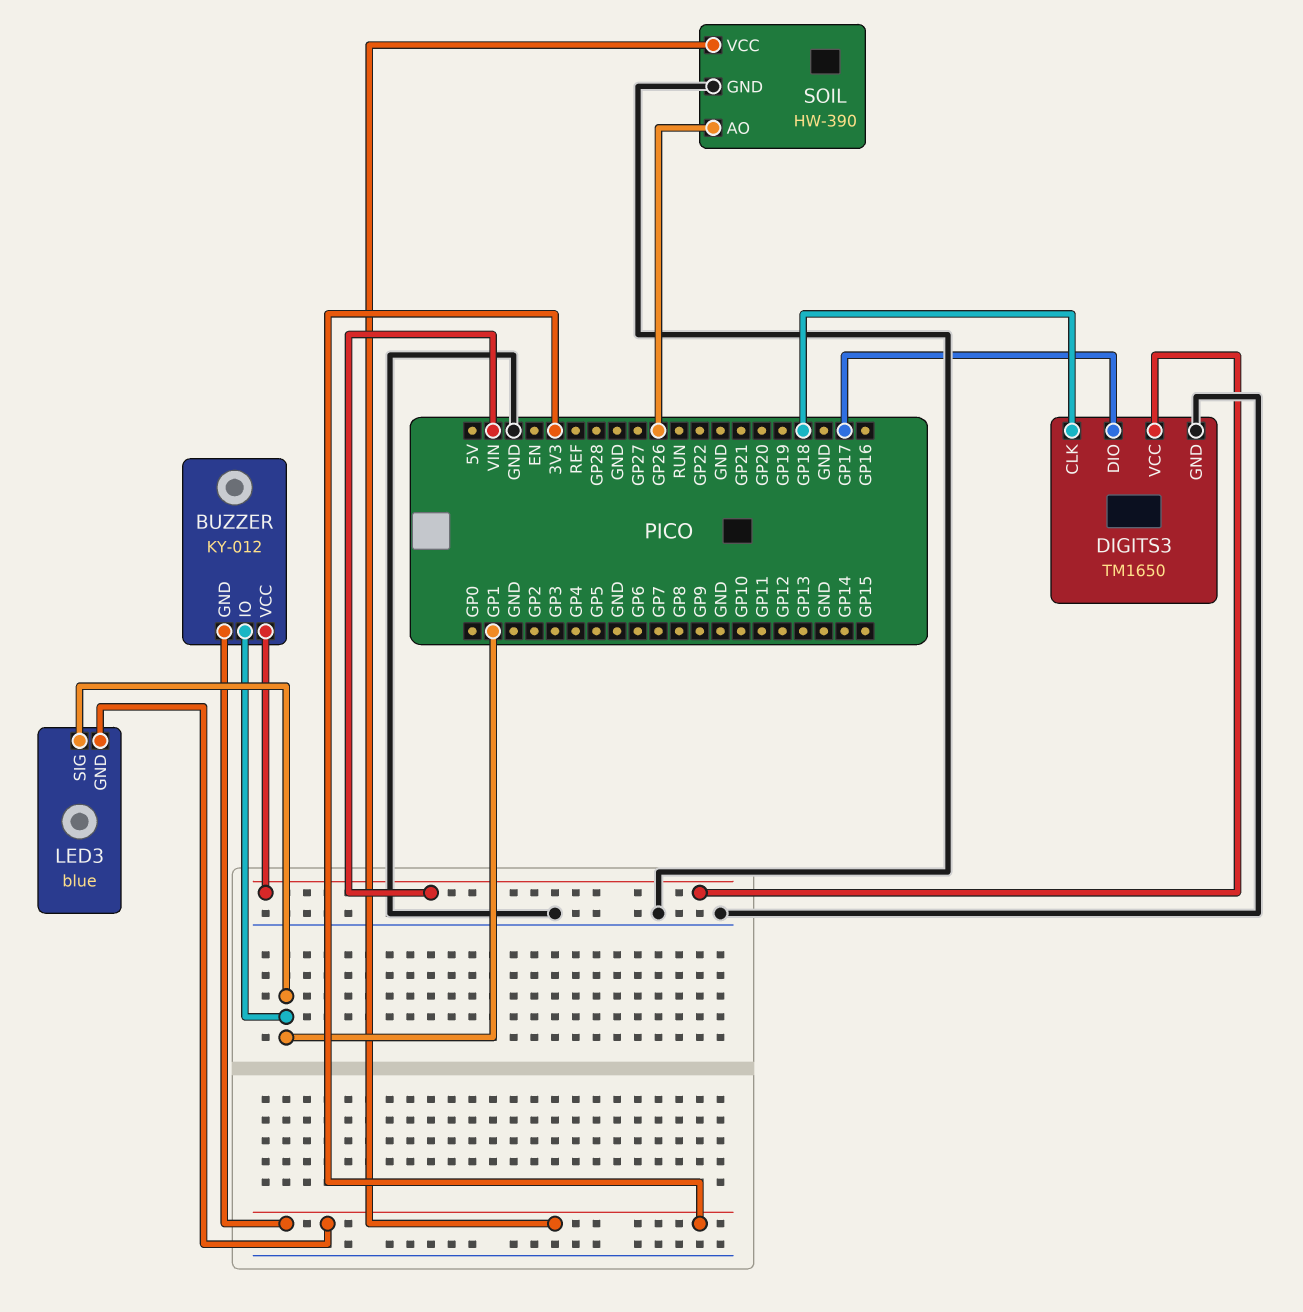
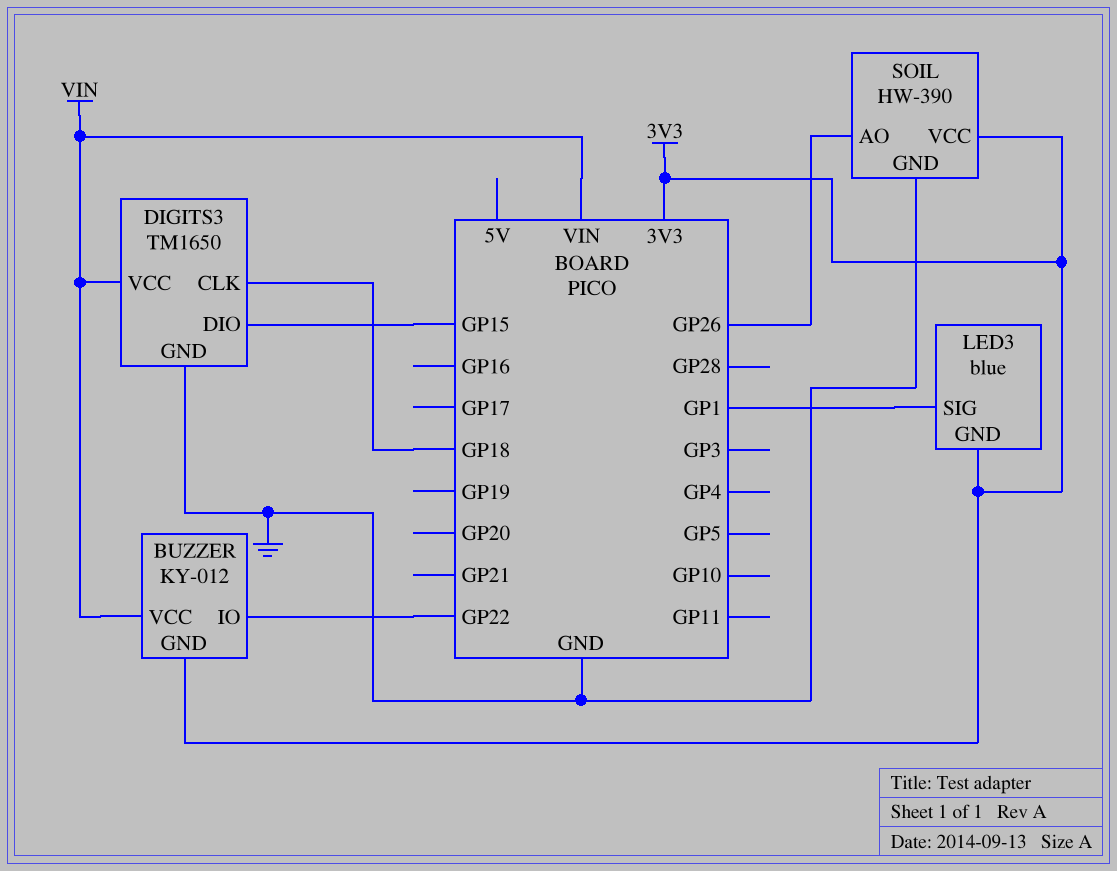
BUZZER pin IO: GP1 -> GP22
DIGITS3 pin DIO: GP17 -> GP15

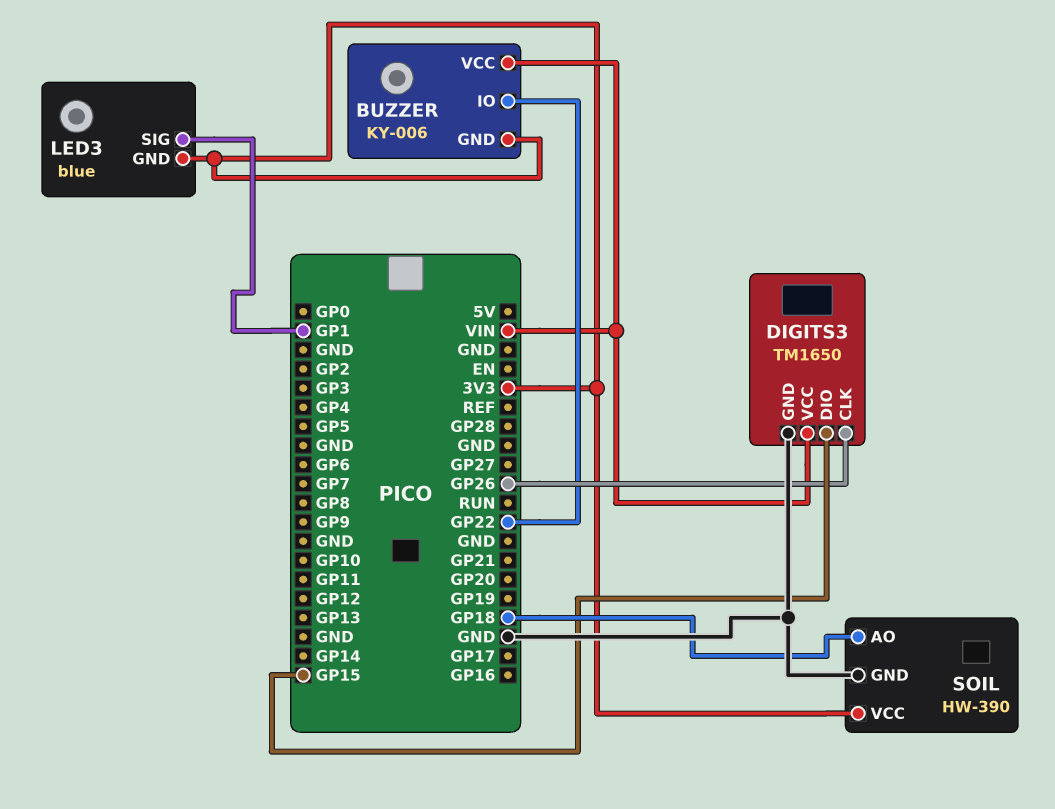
BUZZER: KY-012 -> KY-006
DIGITS3 pin CLK: GP18 -> GP26
SOIL pin AO: GP26 -> GP18

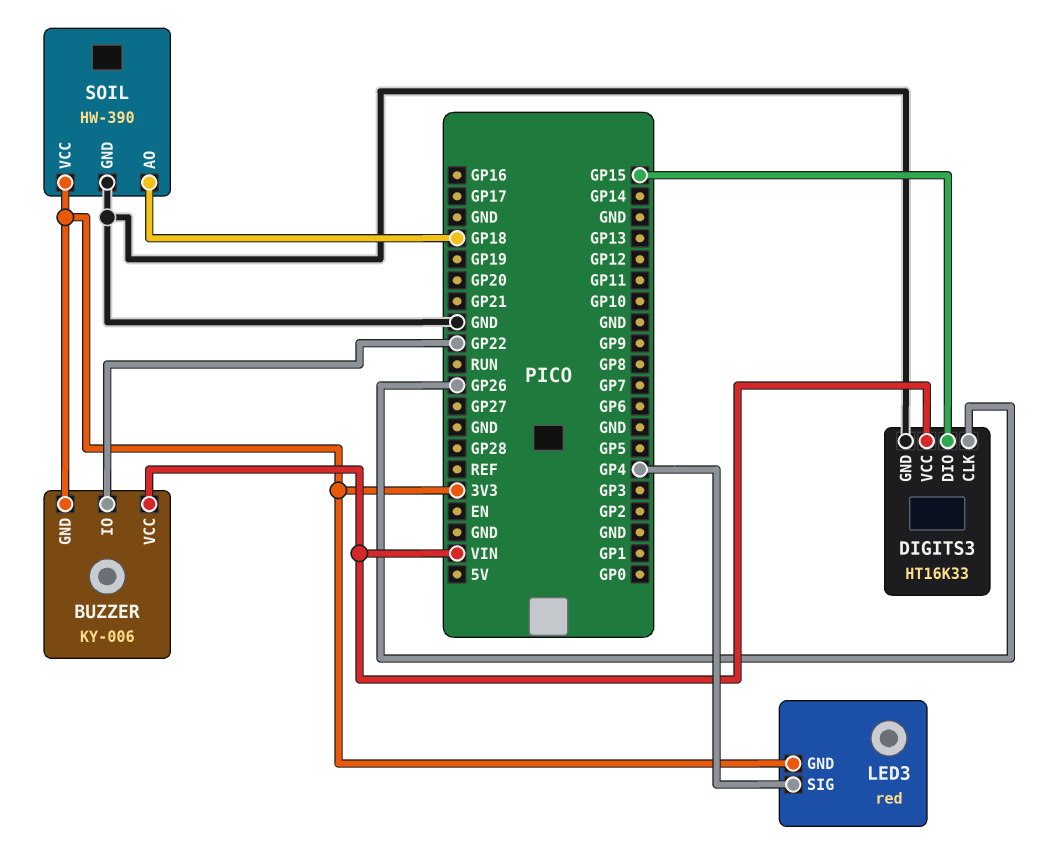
DIGITS3: TM1650 -> HT16K33
LED3: blue -> red
LED3 pin SIG: GP1 -> GP4

